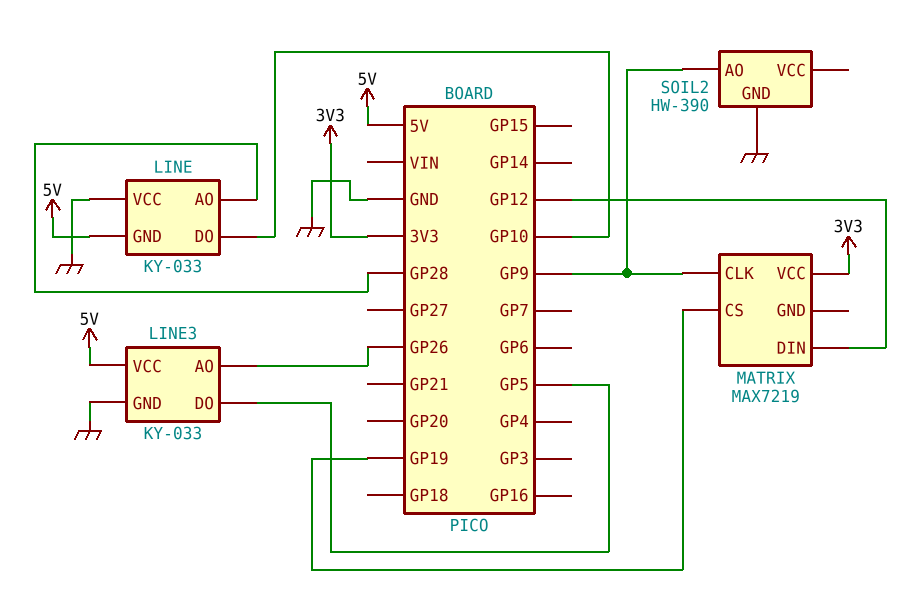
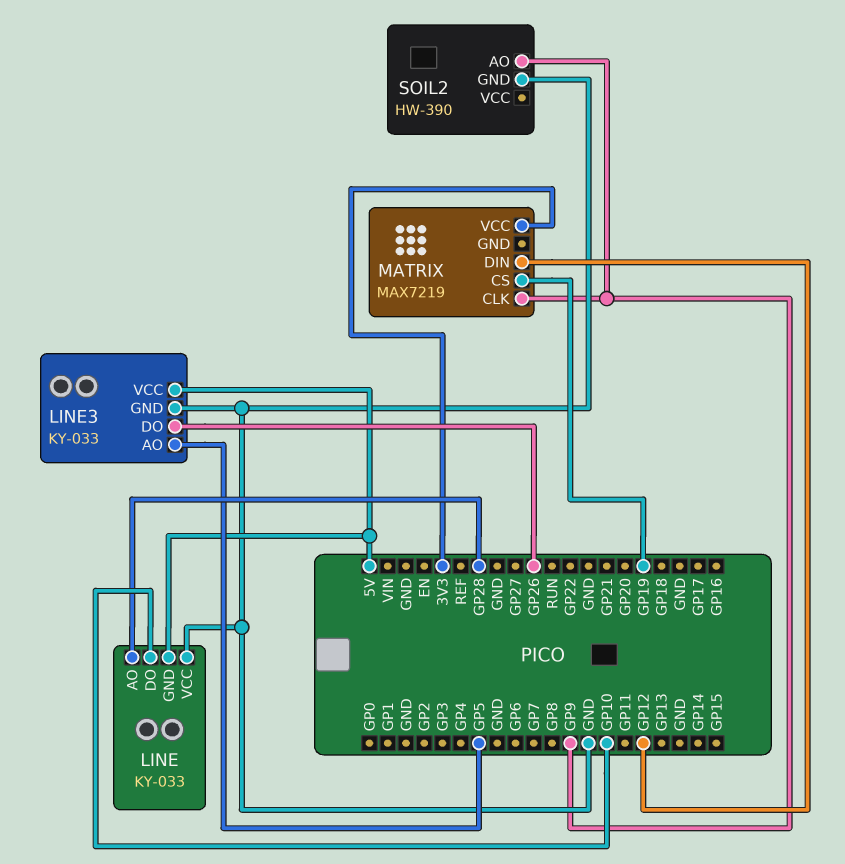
LINE3 pin AO: GP26 -> GP5
LINE3 pin DO: GP5 -> GP26

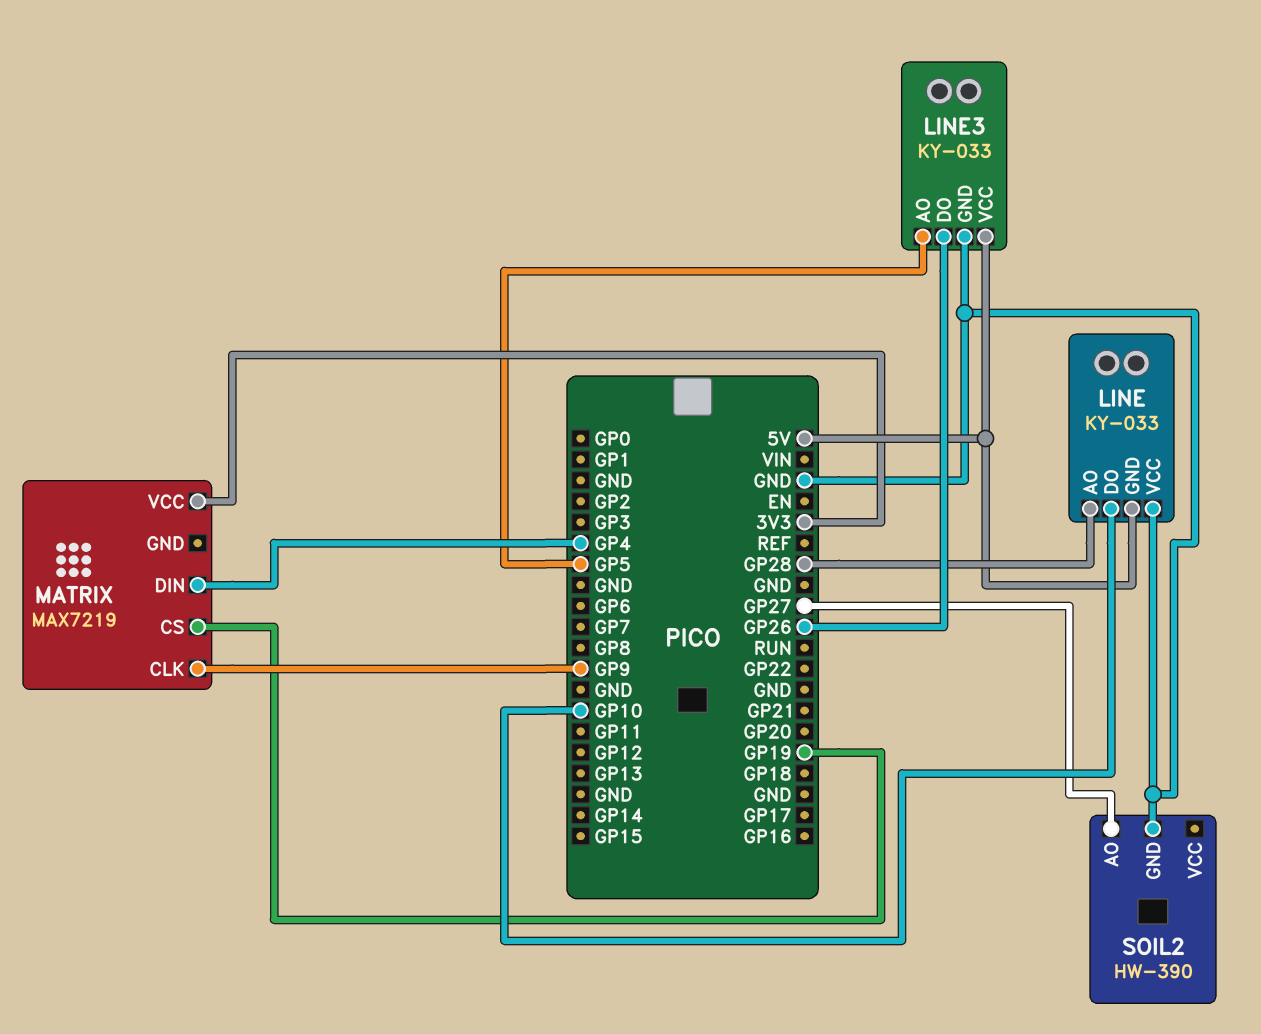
MATRIX pin DIN: GP12 -> GP4
SOIL2 pin AO: GP9 -> GP27

